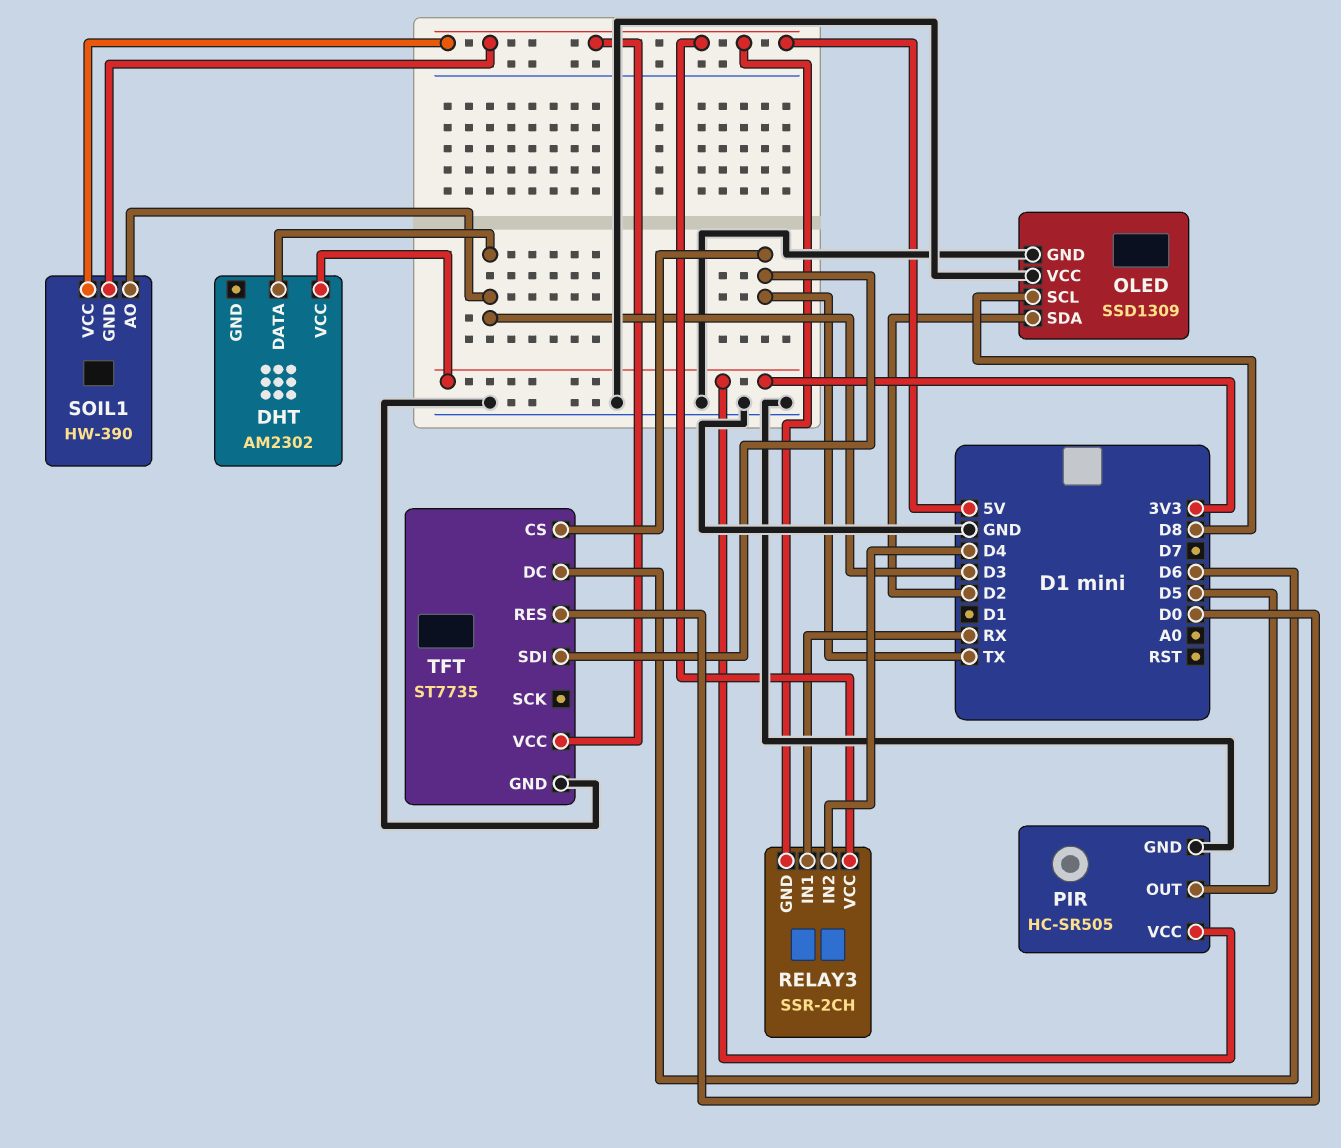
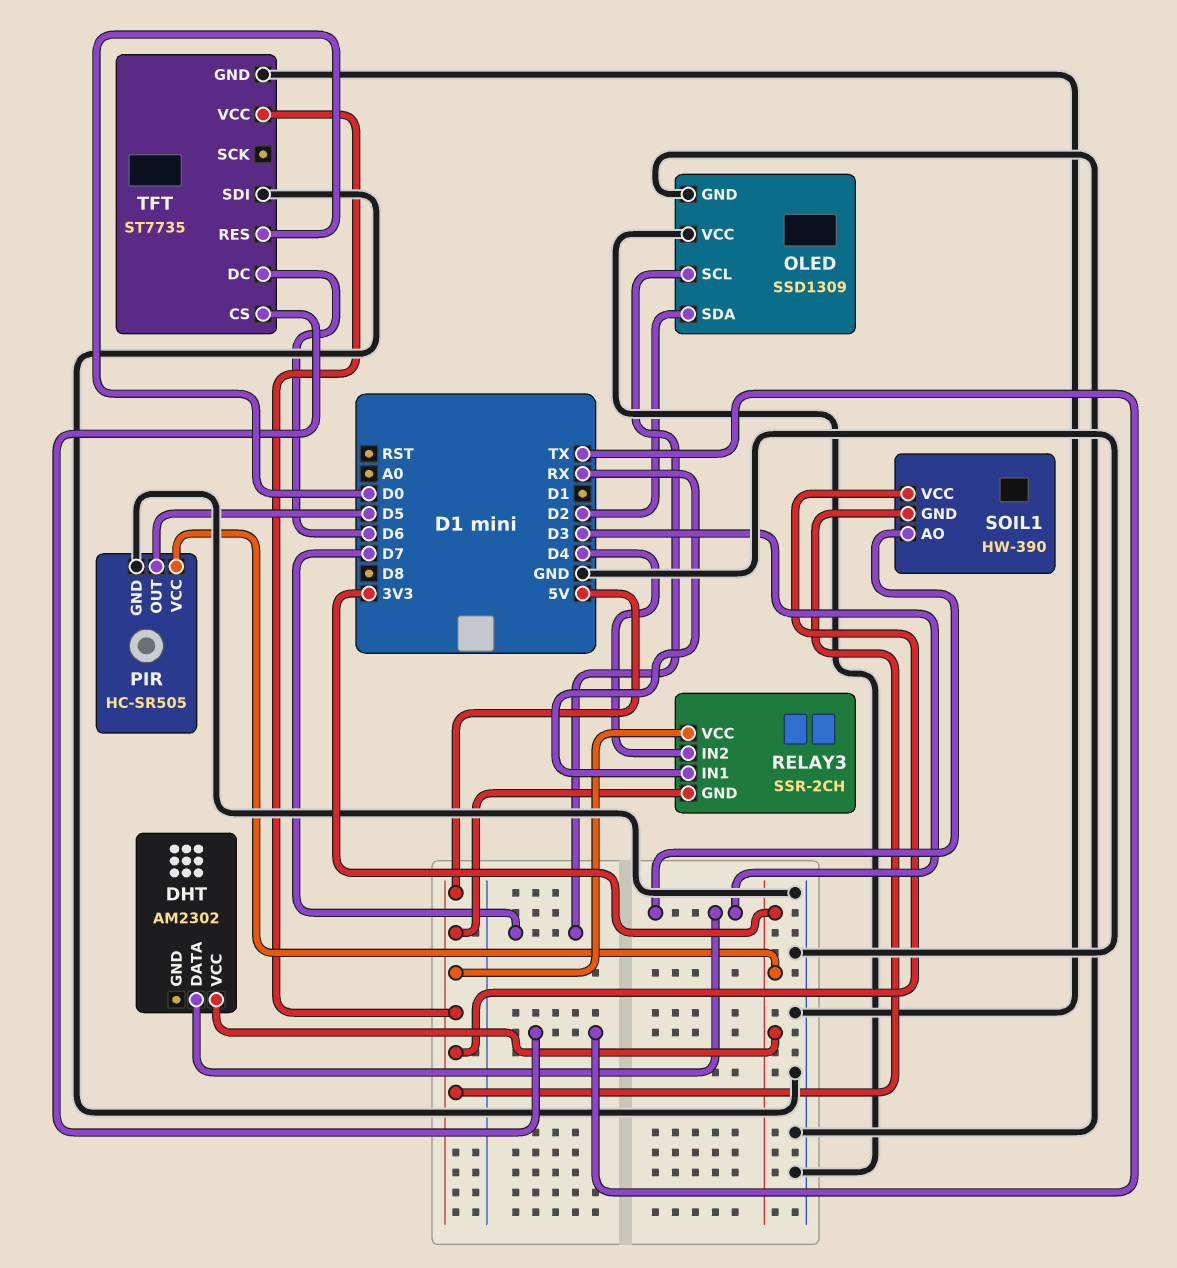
OLED pin SCL: D8 -> D7
TFT pin SDI: TX -> GND

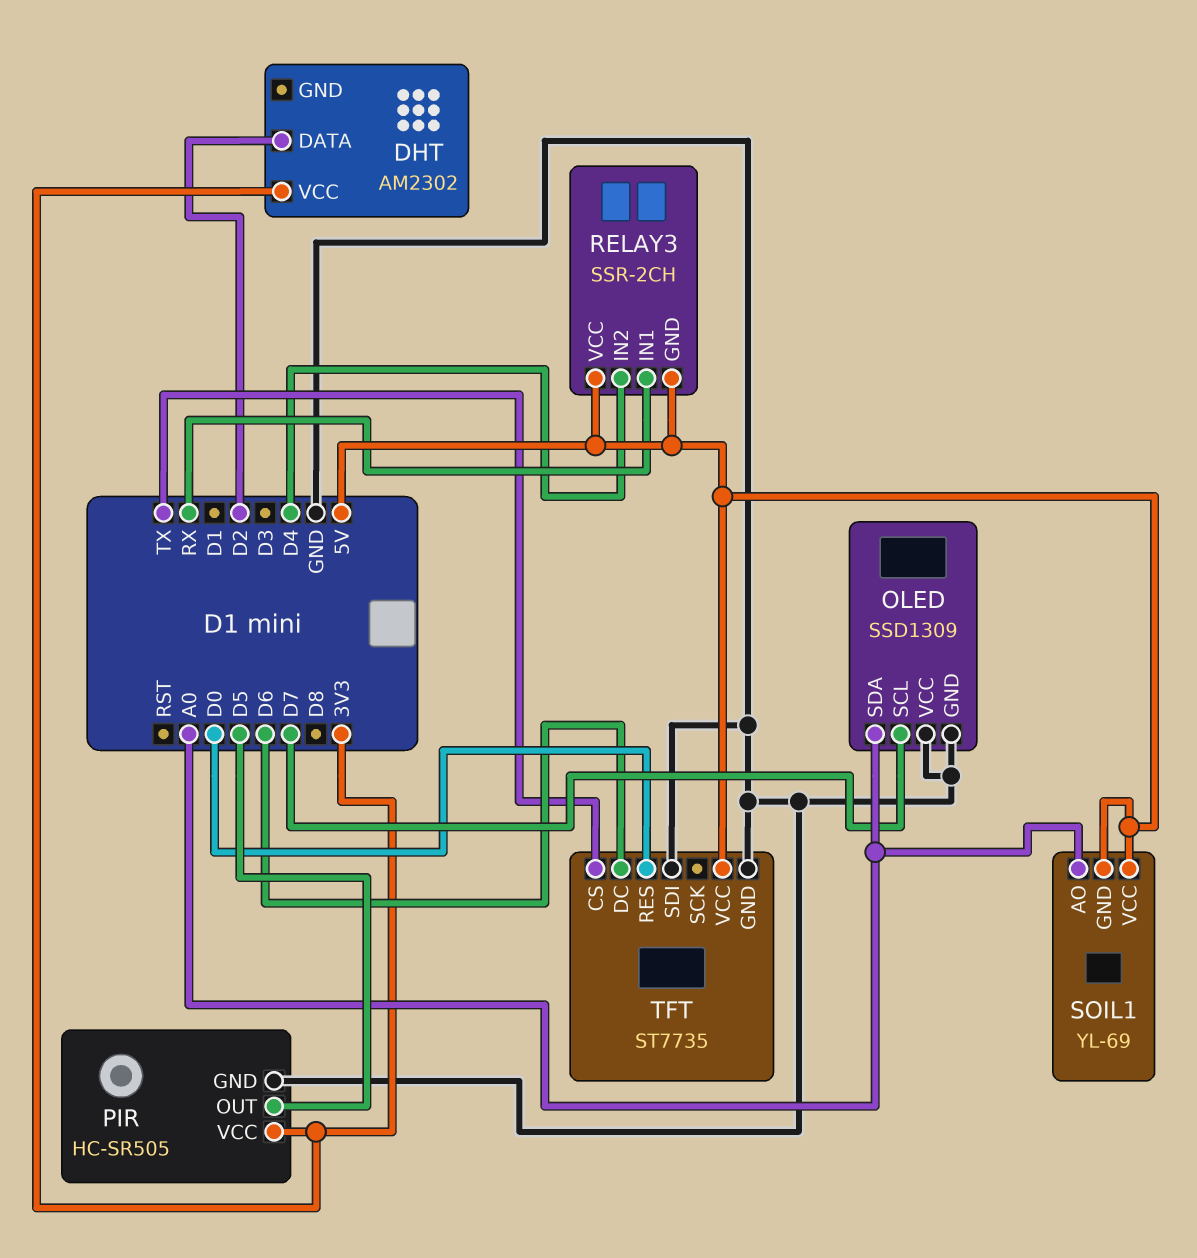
DHT pin DATA: D3 -> D2
OLED pin SDA: D2 -> A0
SOIL1: HW-390 -> YL-69
SOIL1 pin AO: D3 -> A0

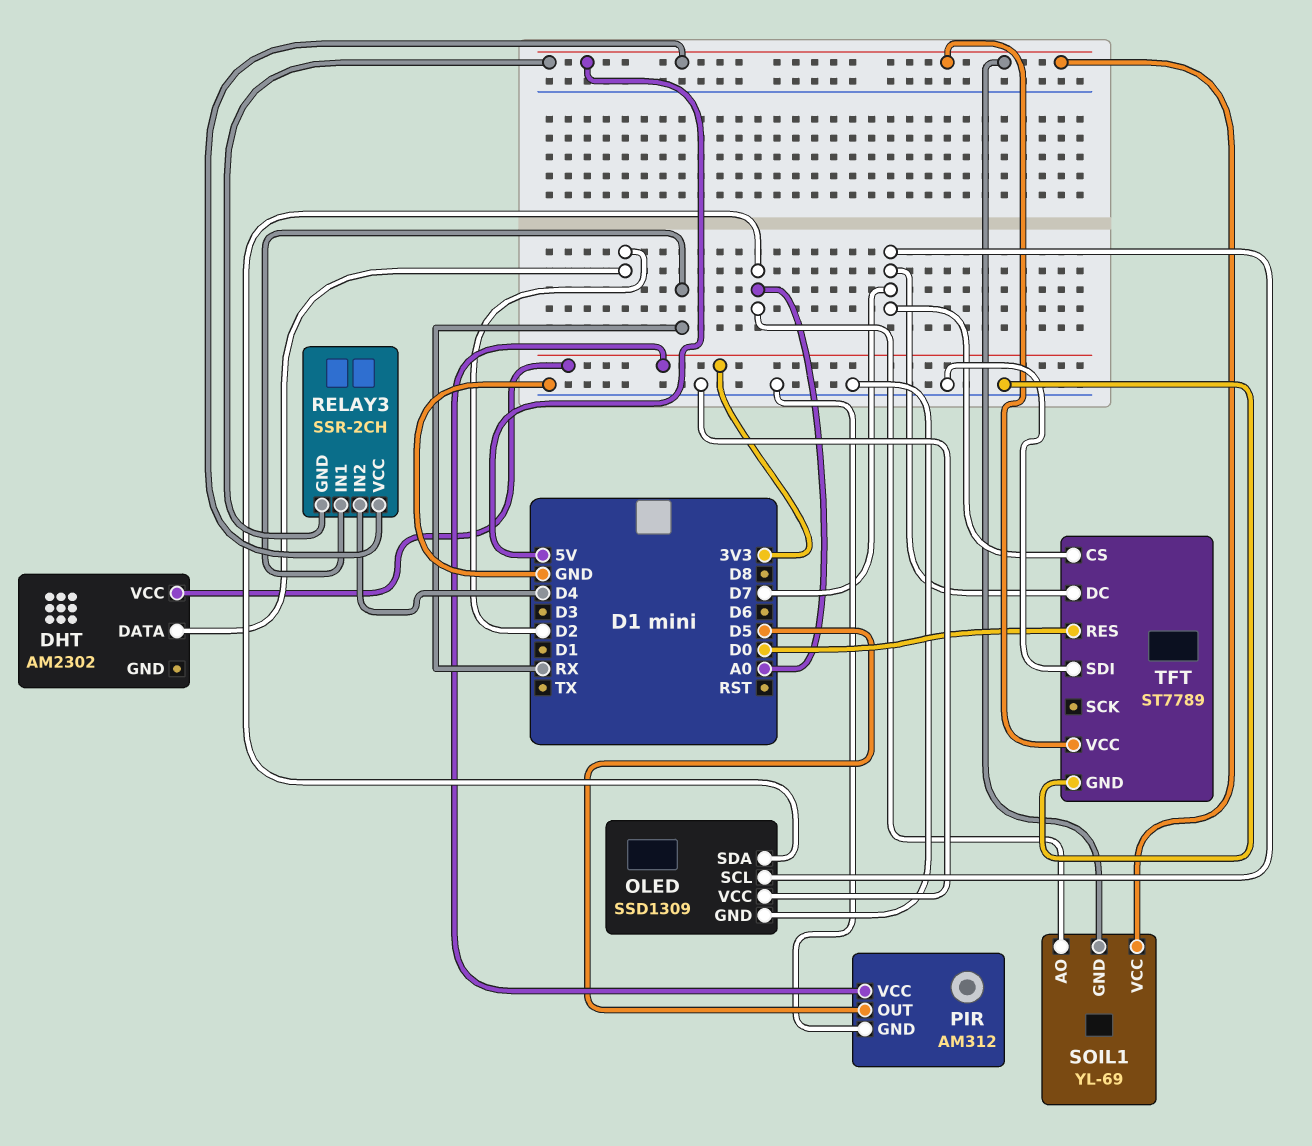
PIR: HC-SR505 -> AM312
TFT: ST7735 -> ST7789
TFT pin CS: TX -> D7
TFT pin DC: D6 -> D7

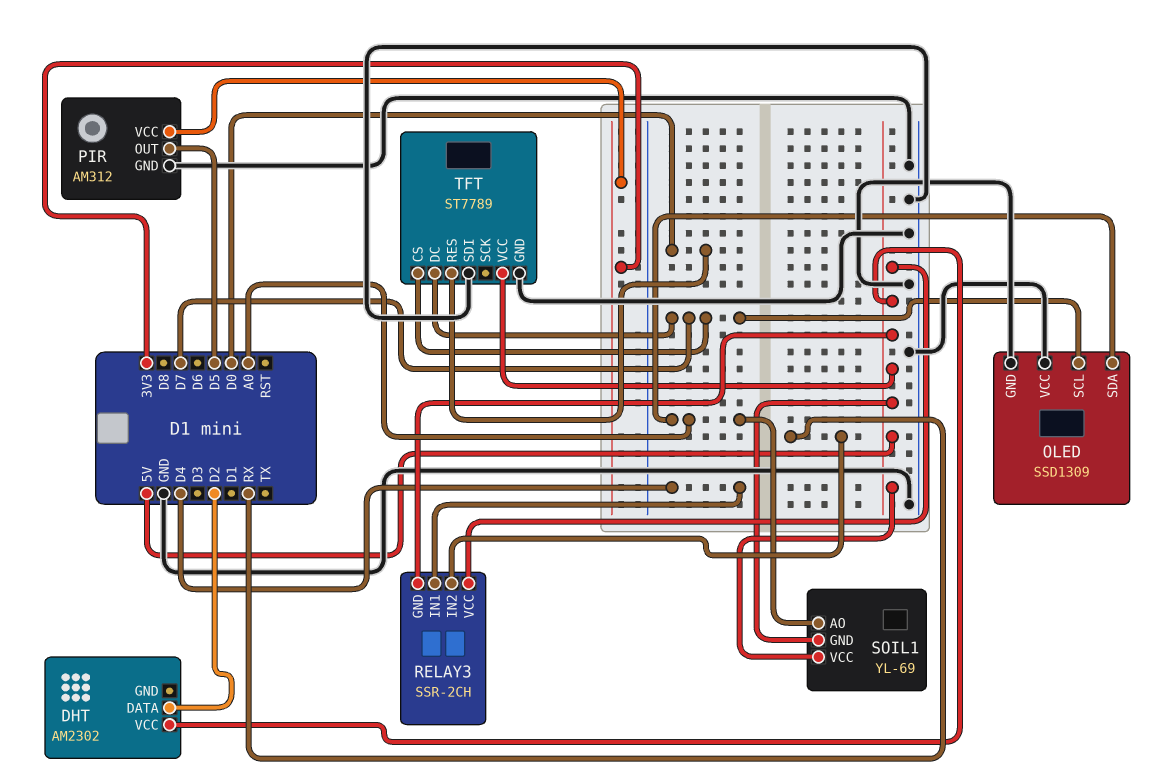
DHT pin VCC: 3V3 -> 5V
RELAY3 pin IN1: RX -> D4
RELAY3 pin IN2: D4 -> RX

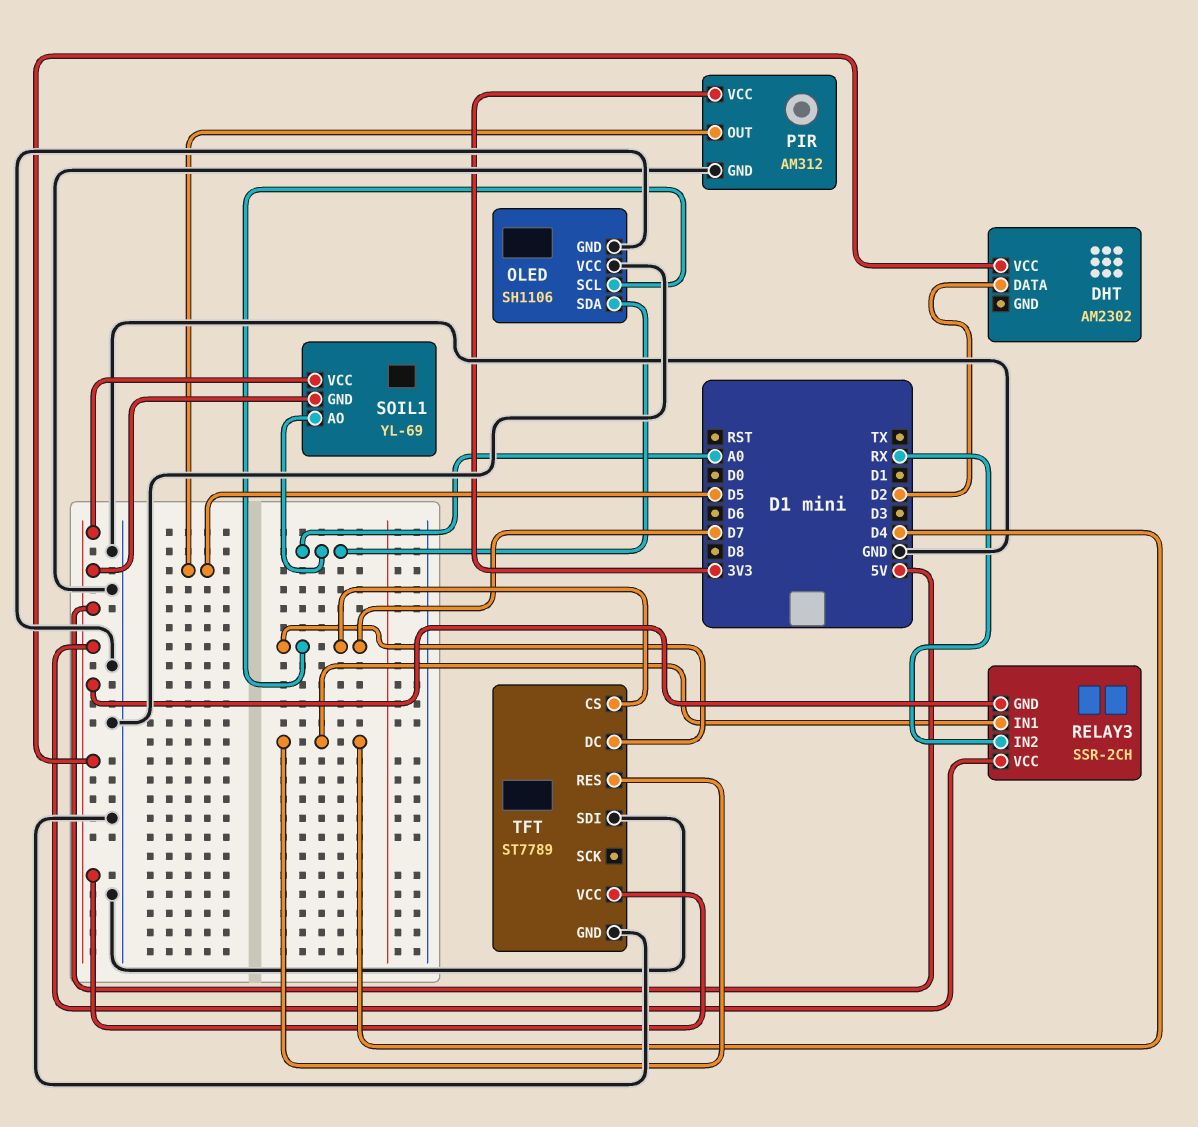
OLED: SSD1309 -> SH1106
TFT pin RES: D0 -> D4

